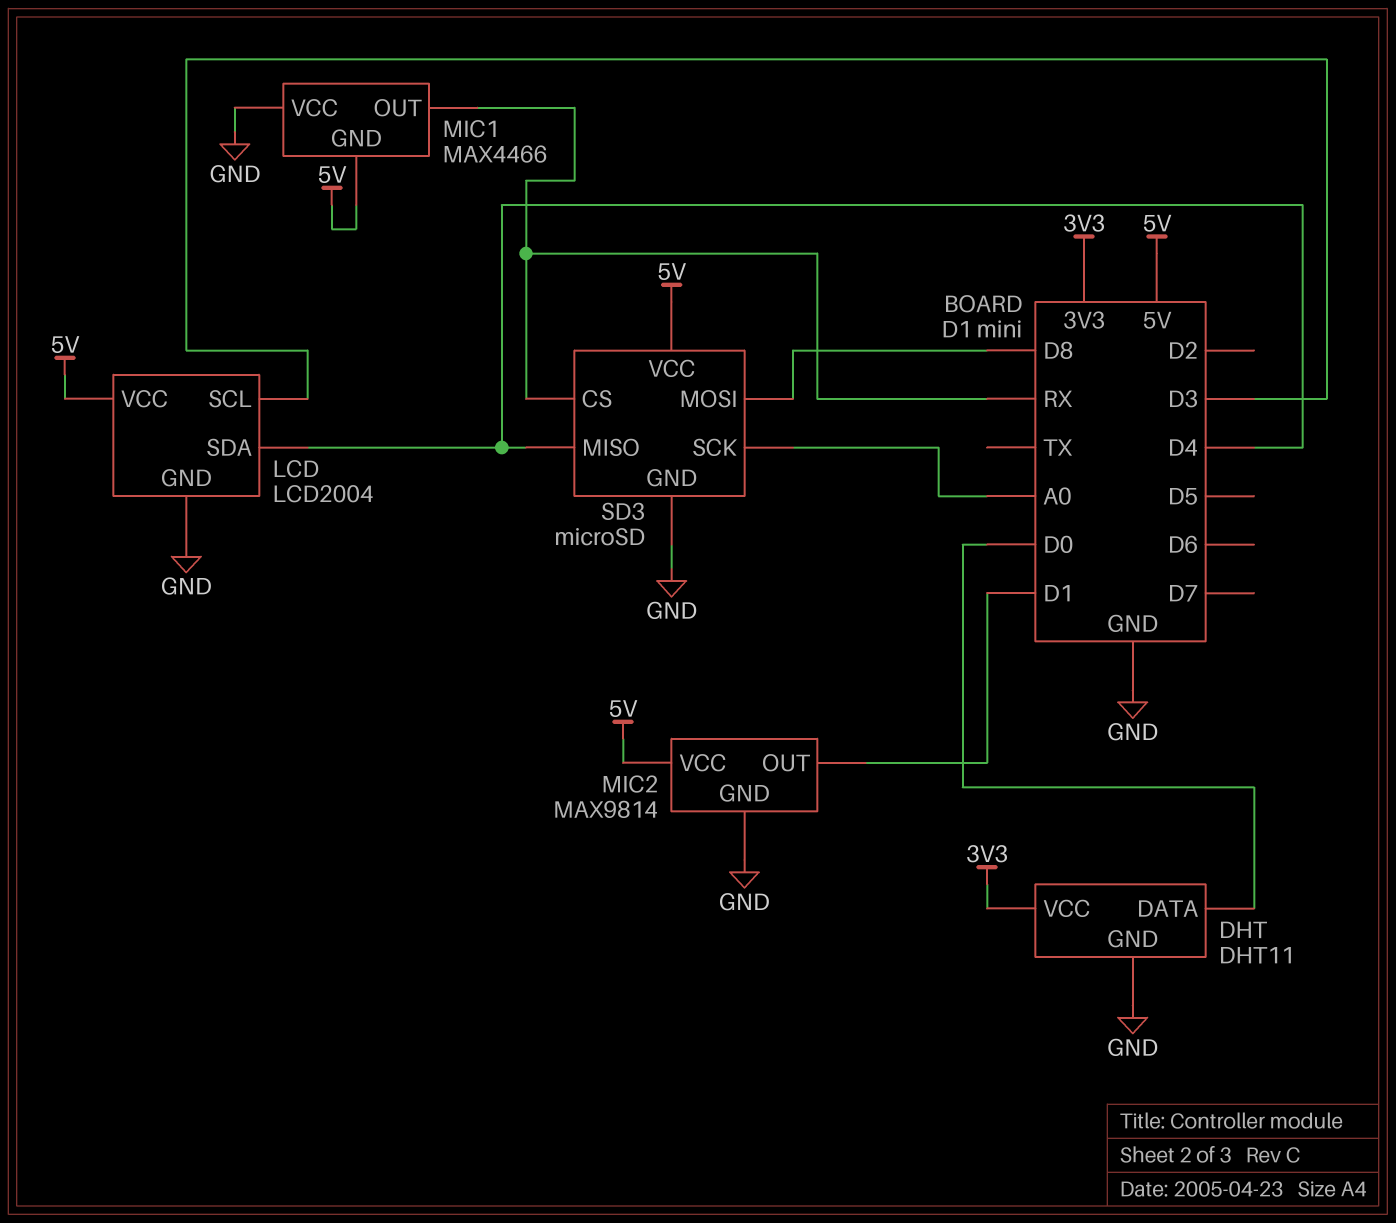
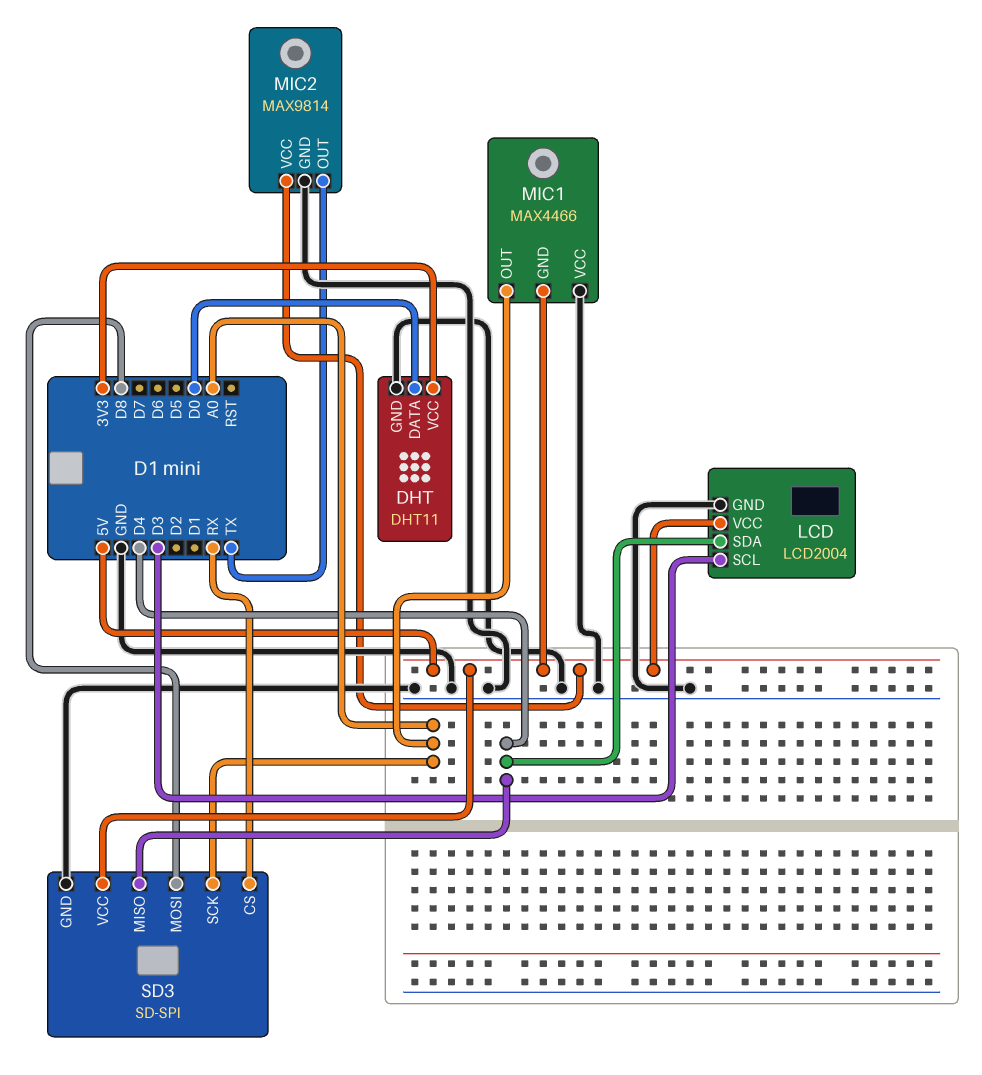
MIC1 pin OUT: RX -> A0
MIC2 pin OUT: D1 -> TX
SD3: microSD -> SD-SPI

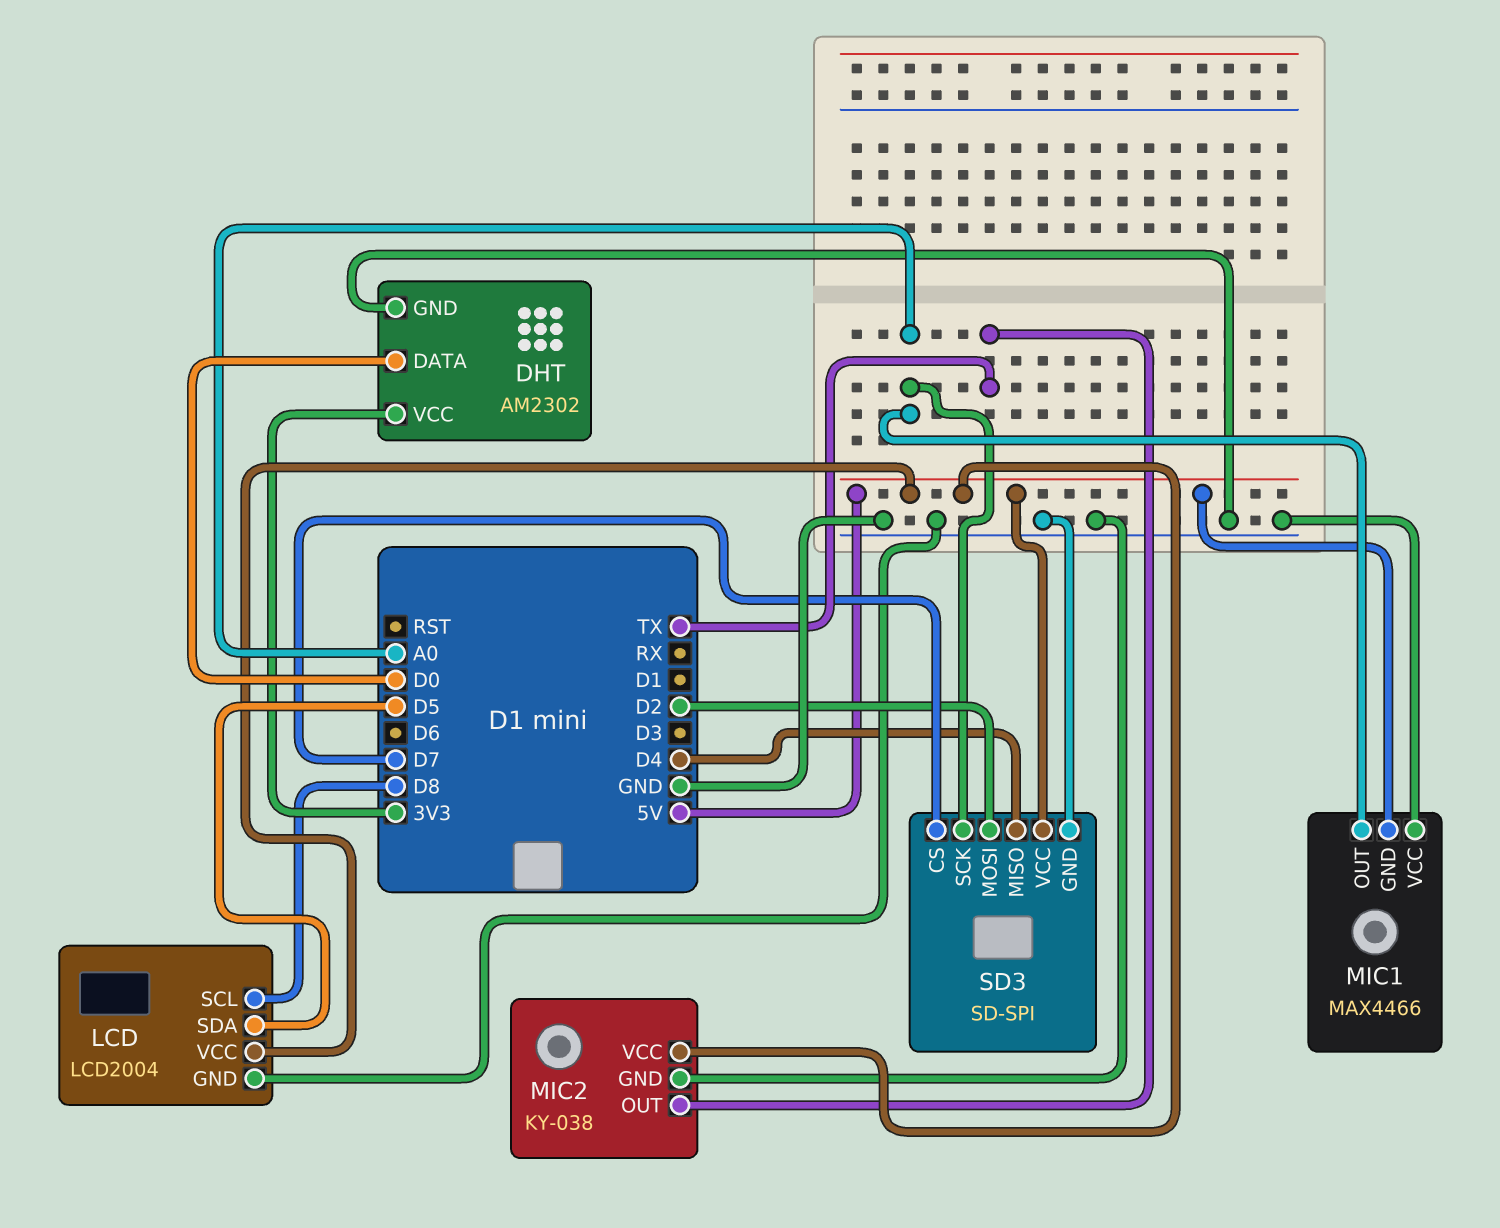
DHT: DHT11 -> AM2302
LCD pin SCL: D3 -> D8
LCD pin SDA: D4 -> D5
MIC2: MAX9814 -> KY-038
SD3 pin CS: RX -> D7
SD3 pin MOSI: D8 -> D2

